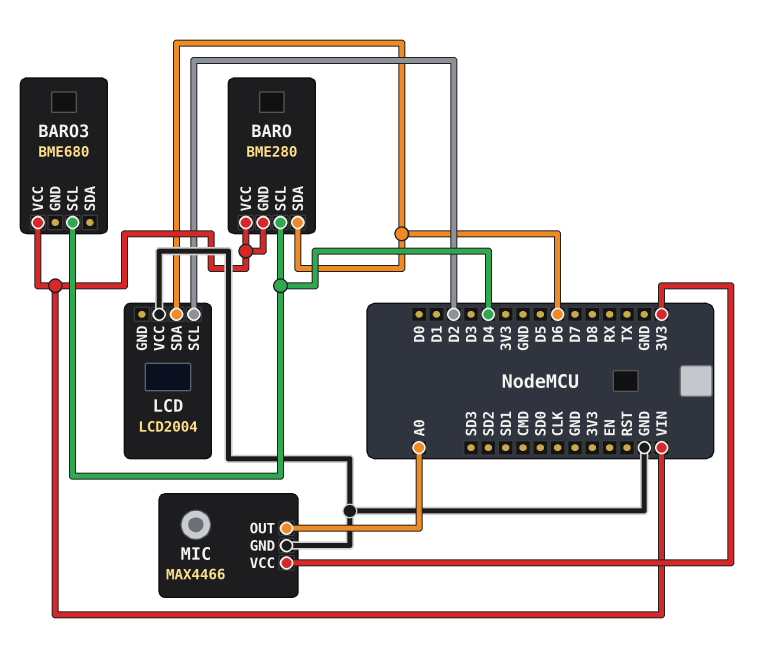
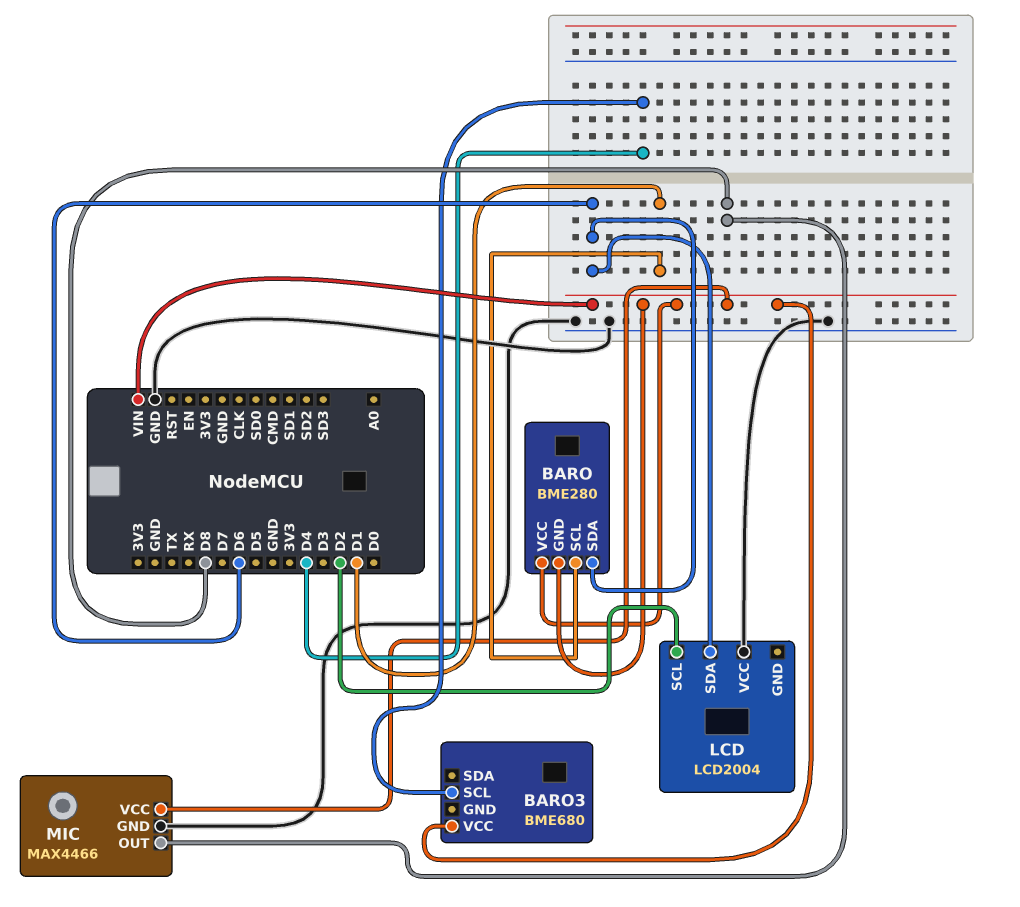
BARO pin SCL: D4 -> D1
MIC pin OUT: A0 -> D8
MIC pin VCC: 3V3 -> VIN

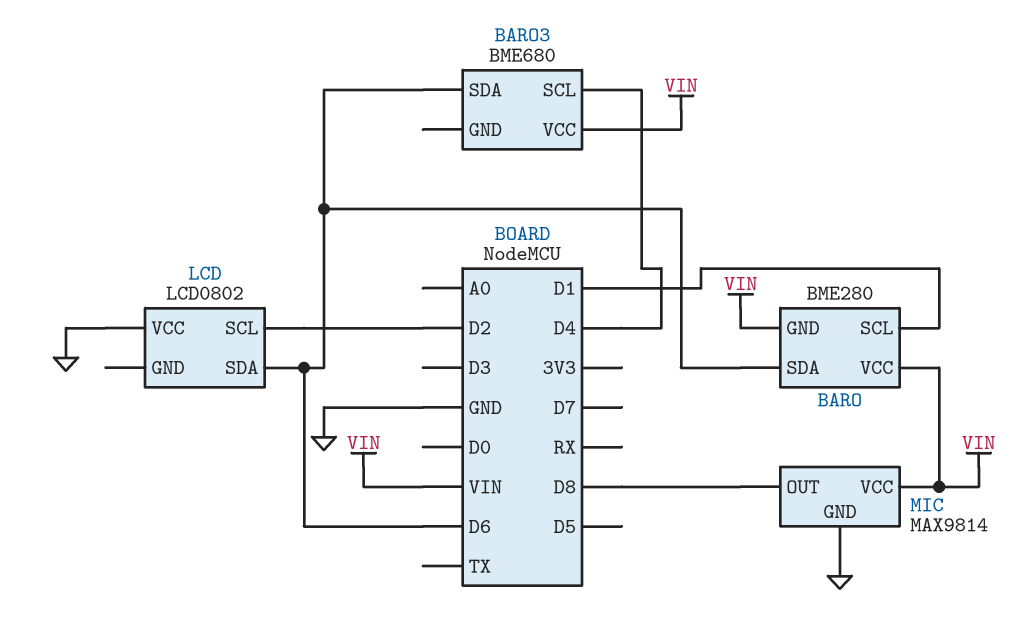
BARO3 pin SDA: none -> D6
LCD: LCD2004 -> LCD0802
MIC: MAX4466 -> MAX9814

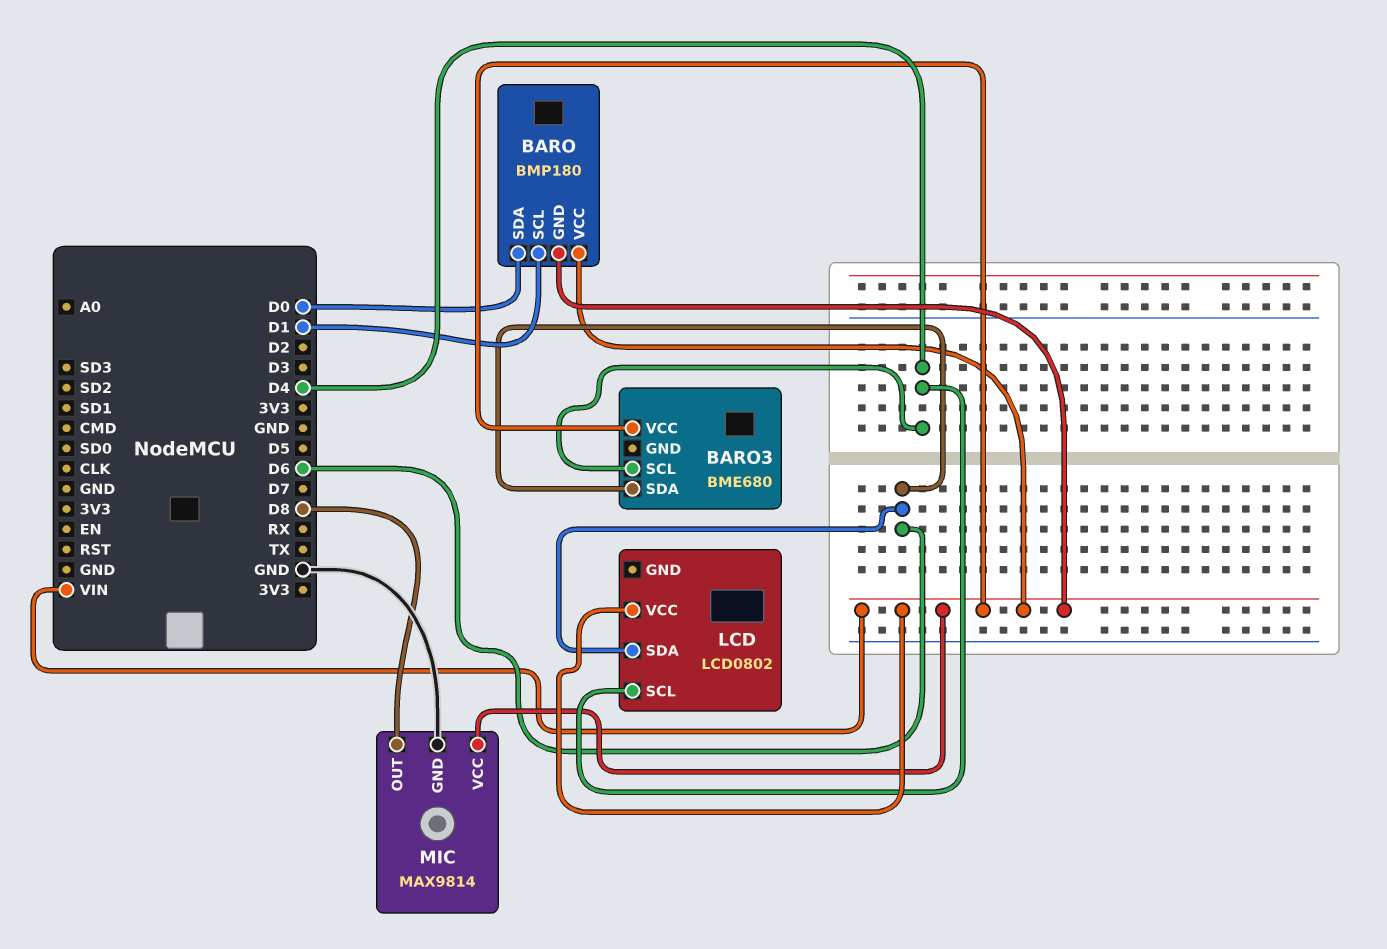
BARO: BME280 -> BMP180
BARO pin SDA: D6 -> D0
LCD pin SCL: D2 -> D4
LCD pin VCC: GND -> VIN

